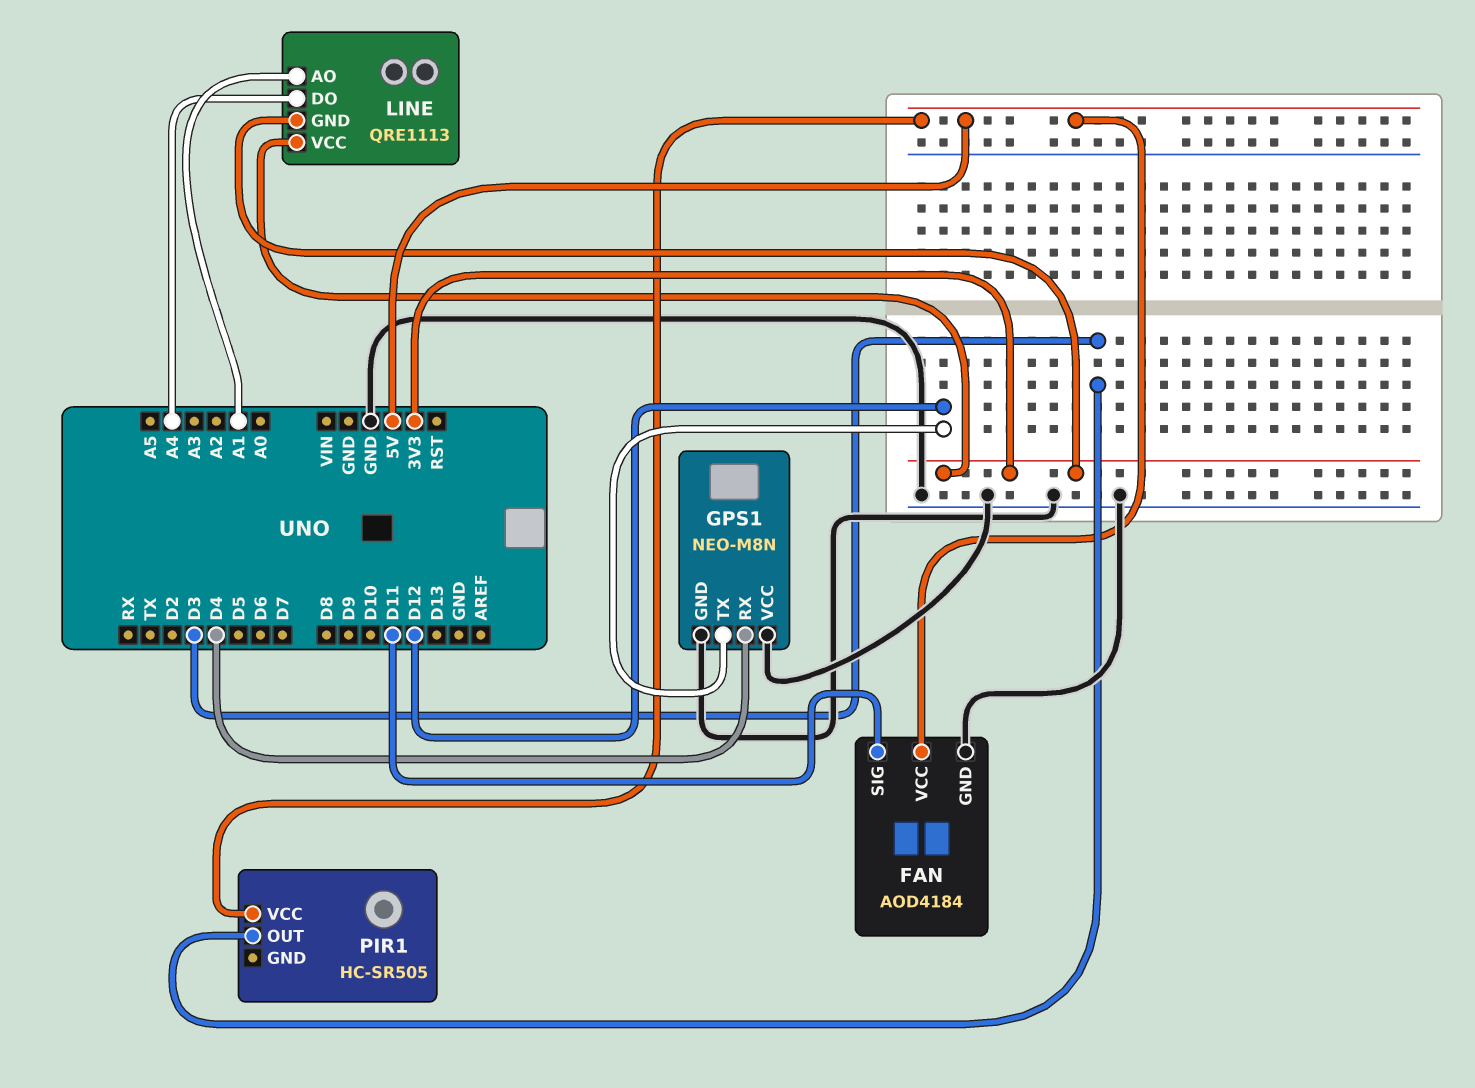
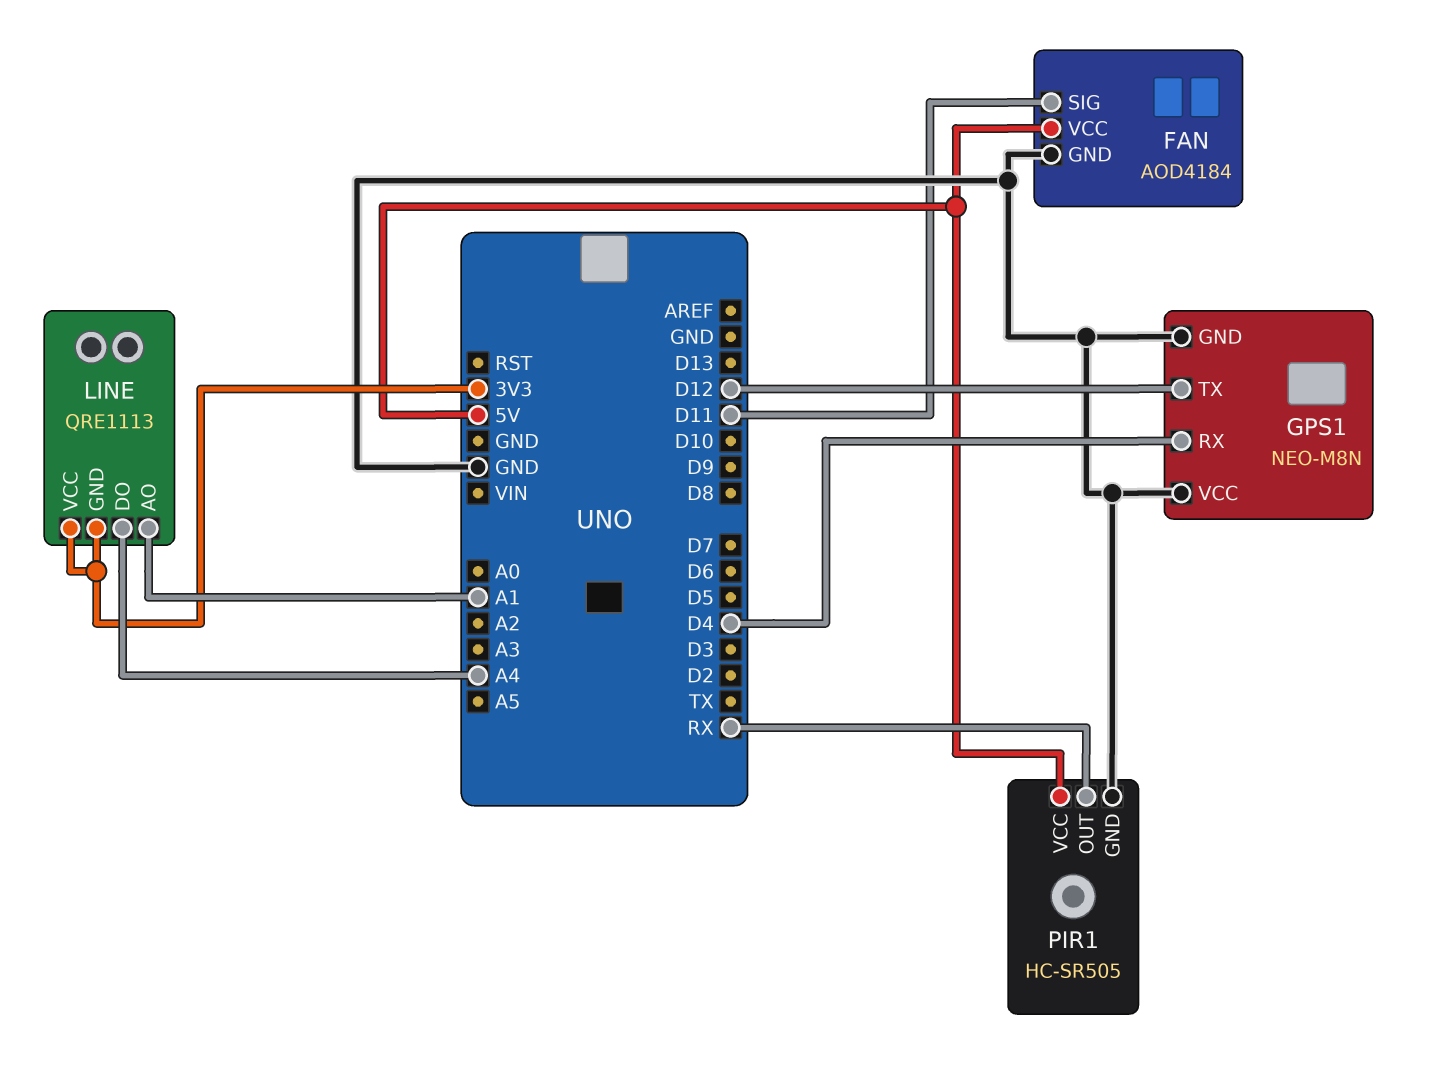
PIR1 pin GND: none -> GND
PIR1 pin OUT: D3 -> RX

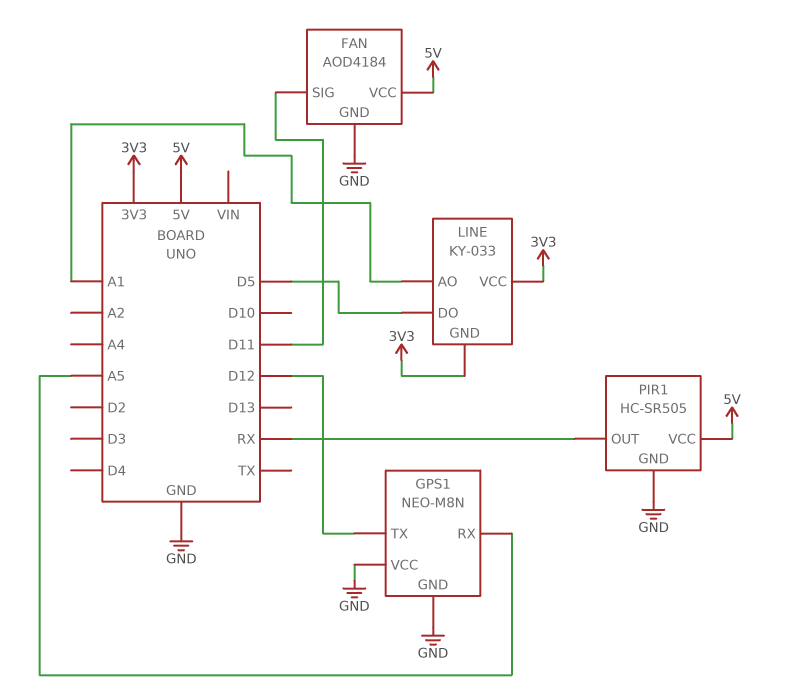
GPS1 pin RX: D4 -> A5
LINE: QRE1113 -> KY-033
LINE pin DO: A4 -> D5

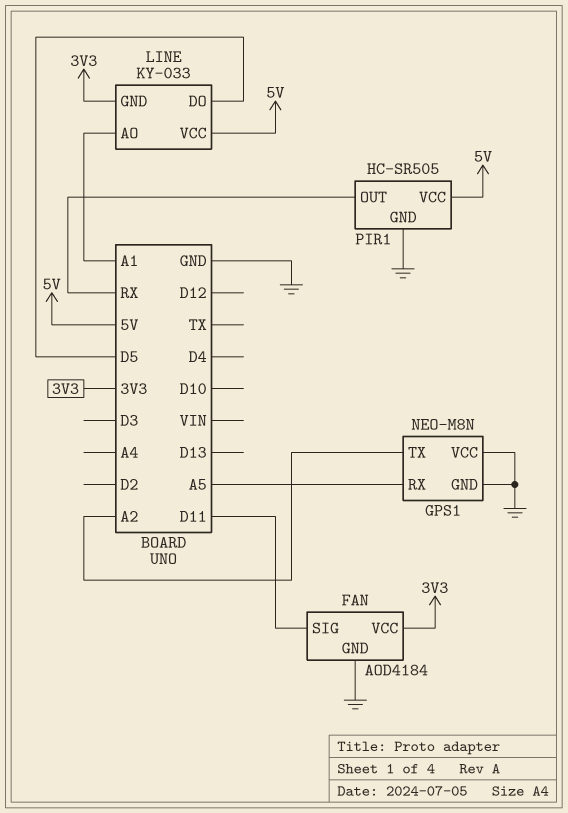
FAN pin VCC: 5V -> 3V3
GPS1 pin TX: D12 -> A2
LINE pin VCC: 3V3 -> 5V

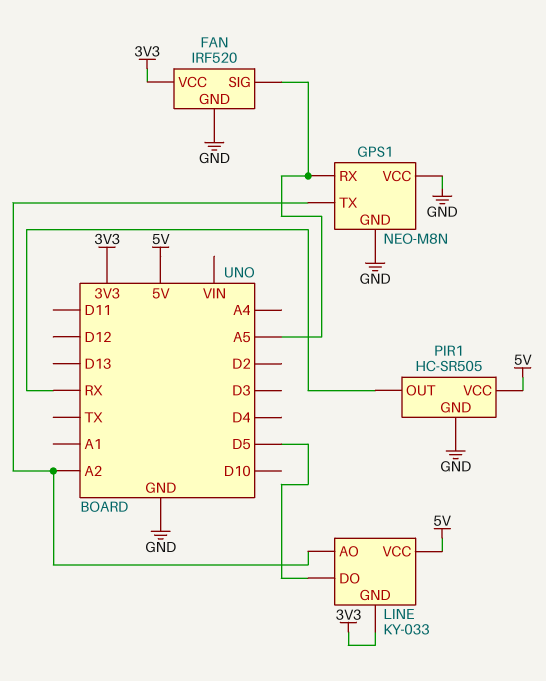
FAN: AOD4184 -> IRF520
FAN pin SIG: D11 -> A5
LINE pin AO: A1 -> A2

